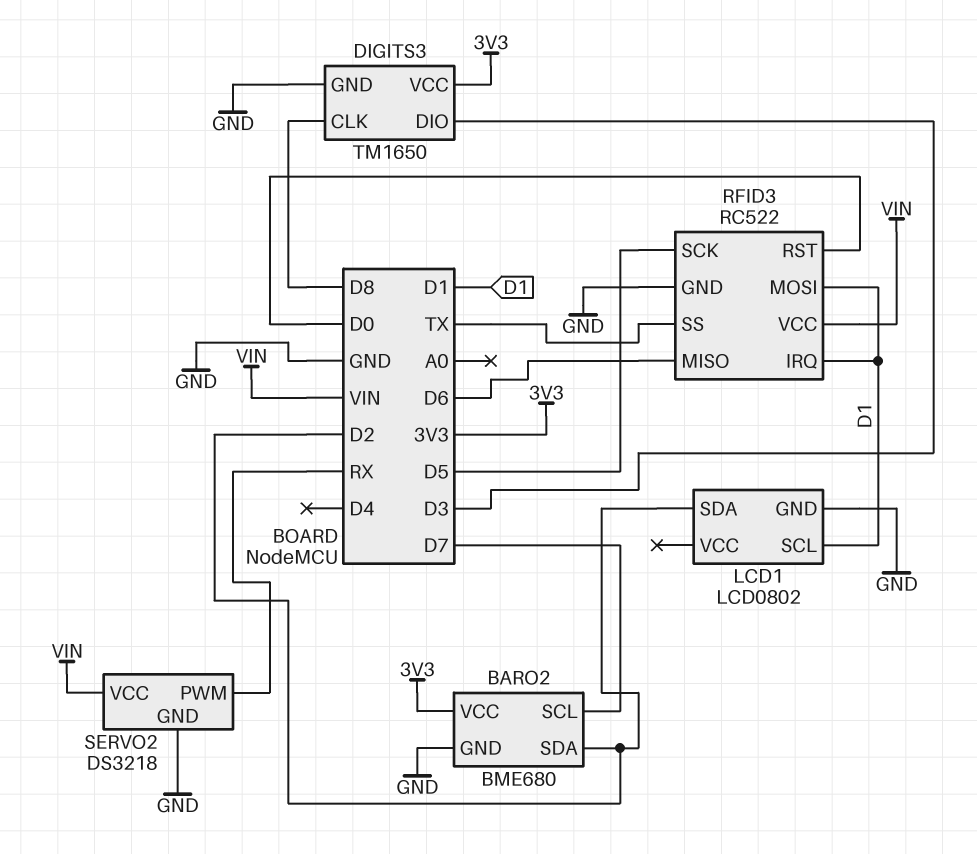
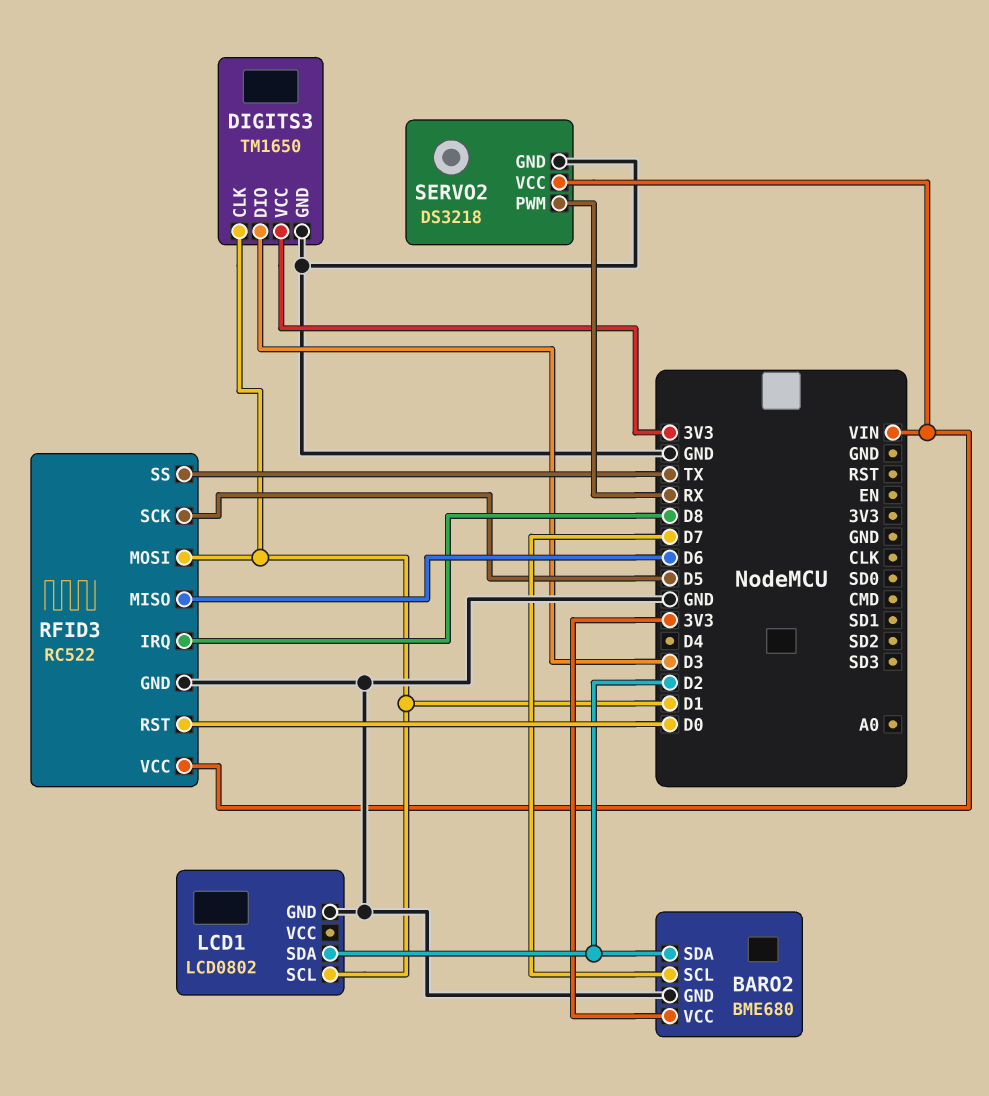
DIGITS3 pin CLK: D8 -> D1
RFID3 pin IRQ: D1 -> D8

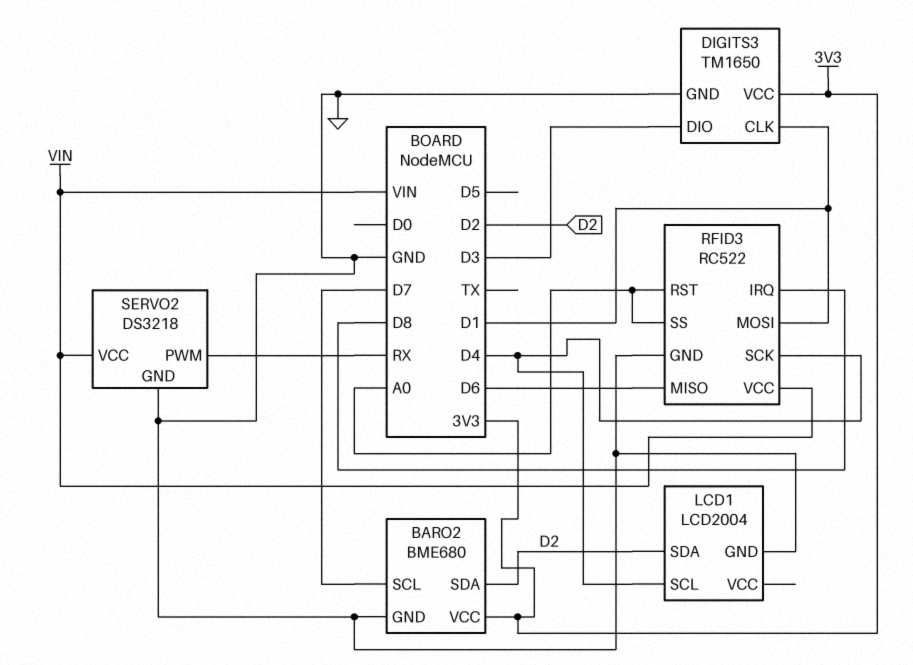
LCD1: LCD0802 -> LCD2004
LCD1 pin SCL: D1 -> D4
RFID3 pin RST: D0 -> A0
RFID3 pin SCK: D5 -> D4
RFID3 pin SS: TX -> A0

